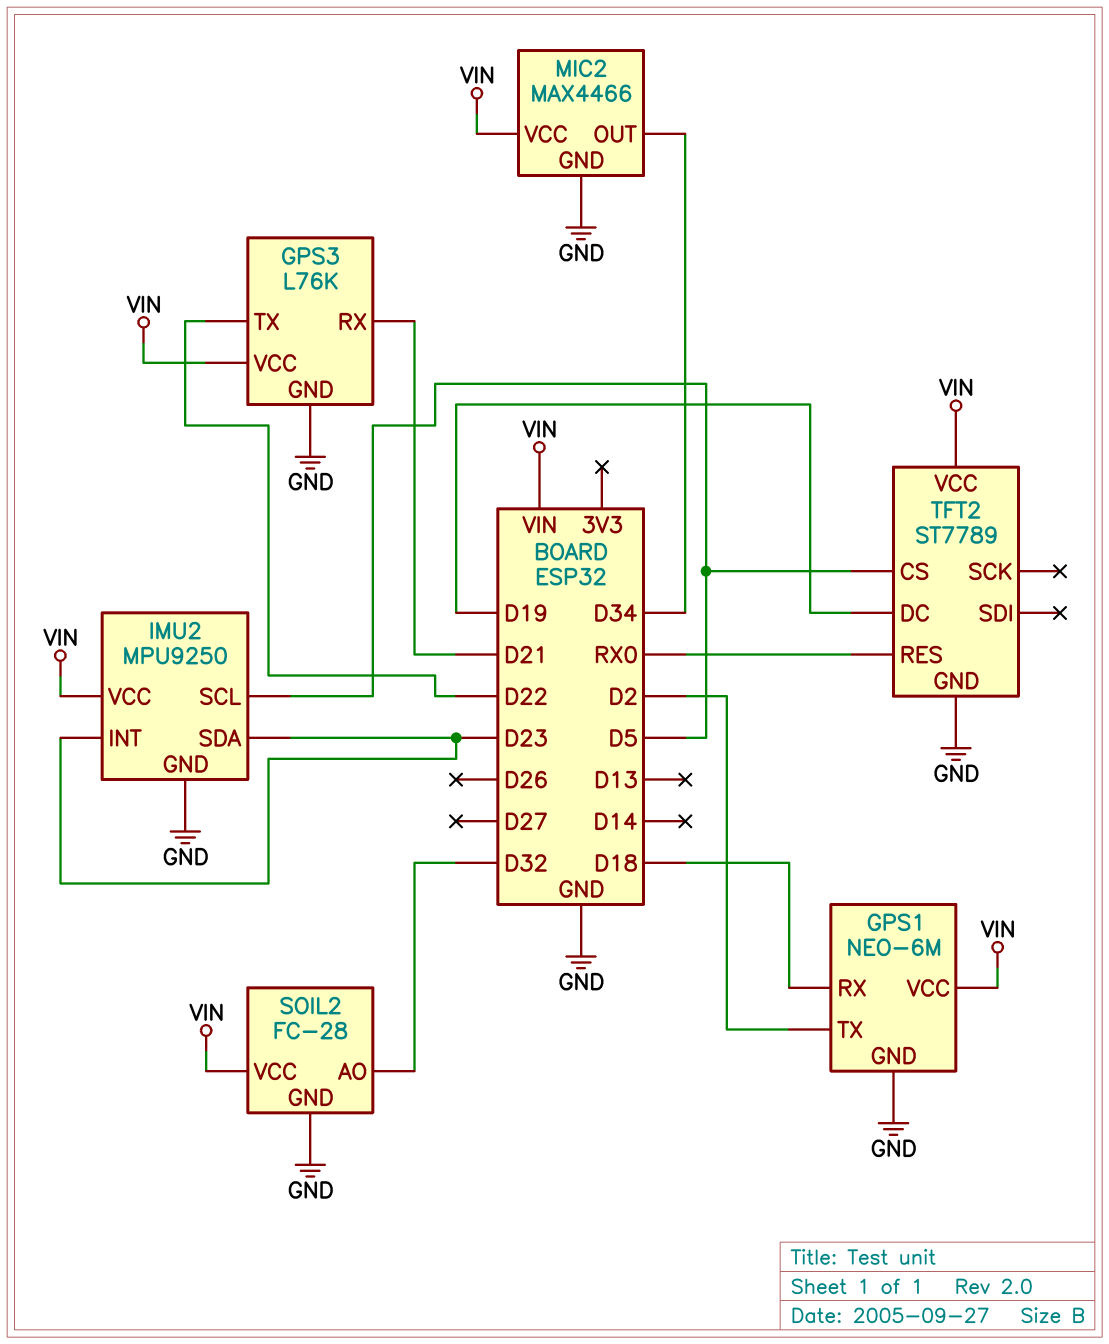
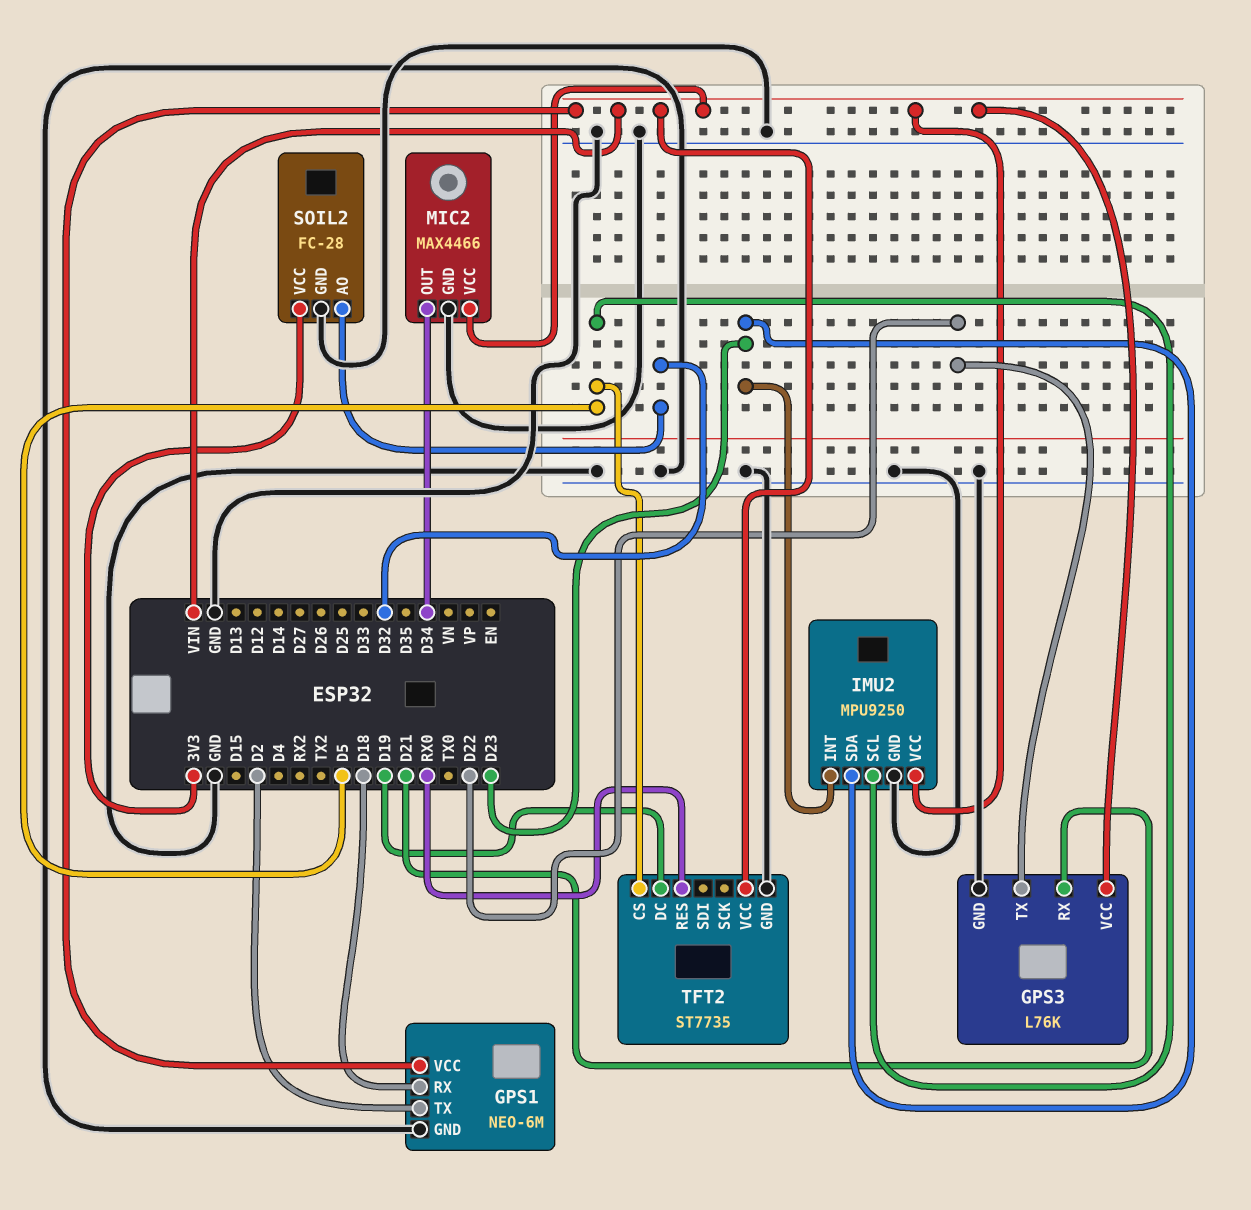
SOIL2 pin VCC: VIN -> 3V3
TFT2: ST7789 -> ST7735

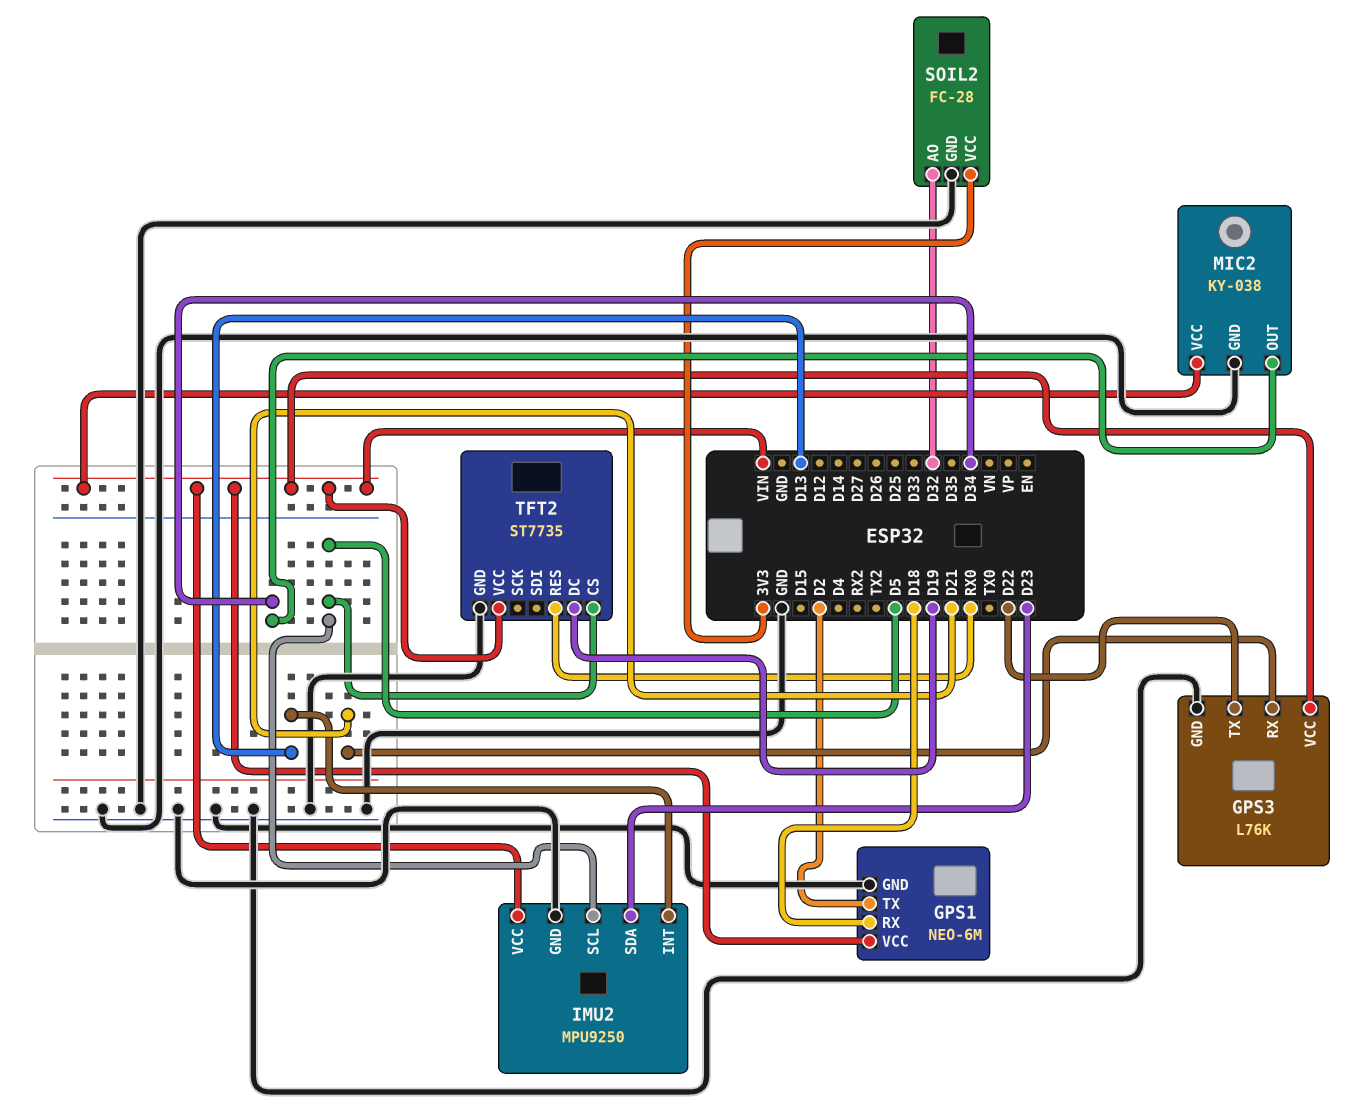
IMU2 pin INT: D23 -> D13
MIC2: MAX4466 -> KY-038

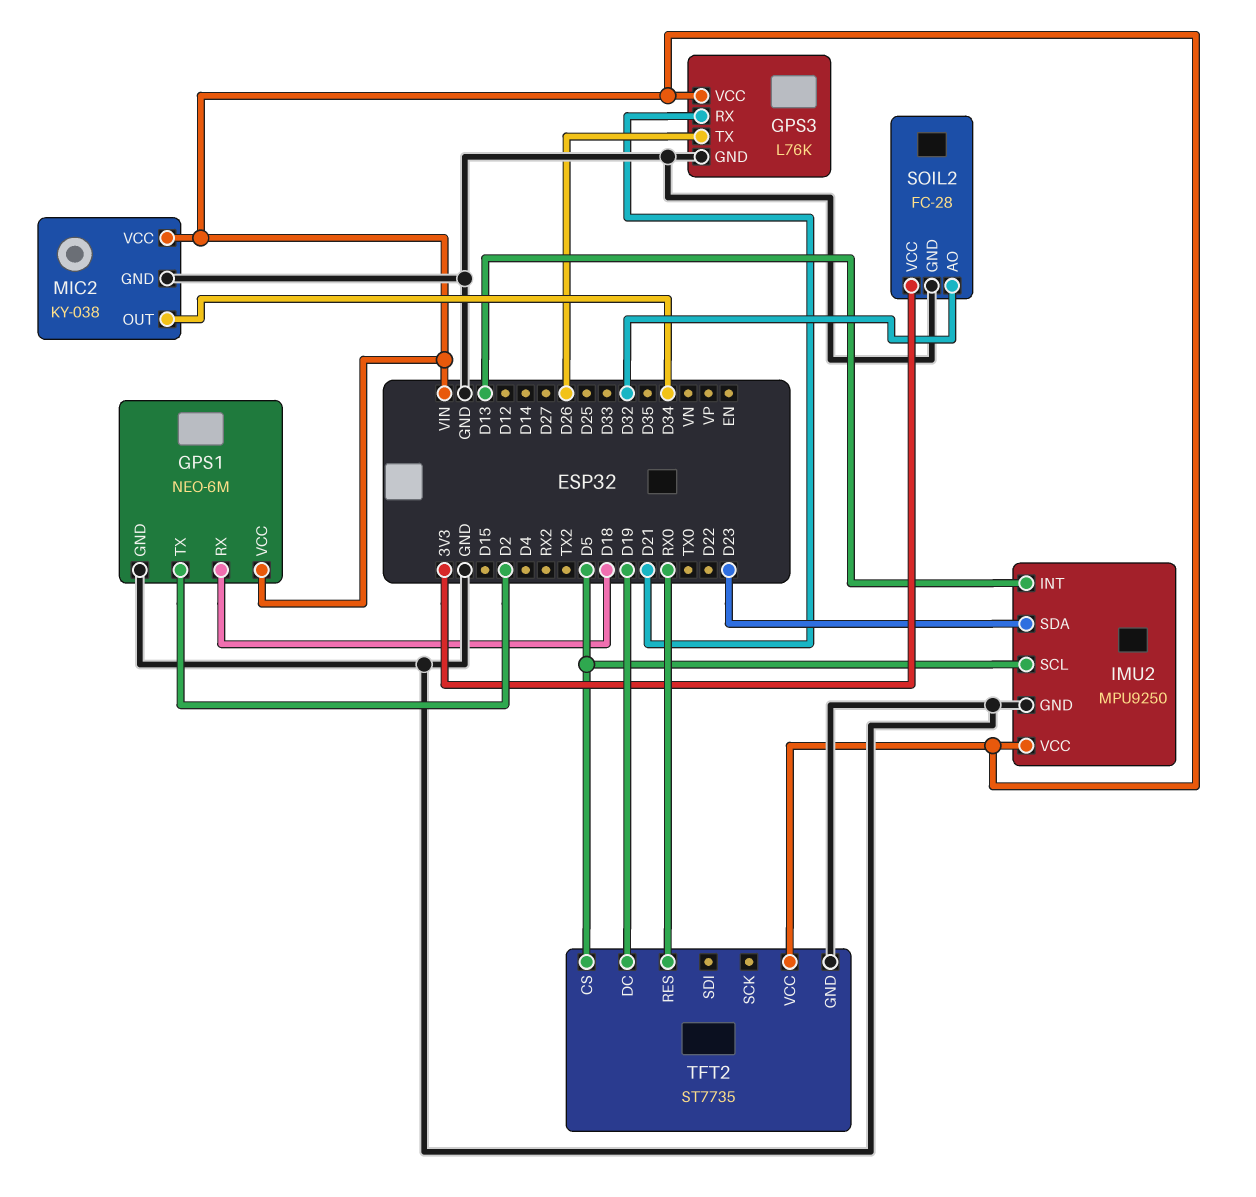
GPS3 pin TX: D22 -> D26

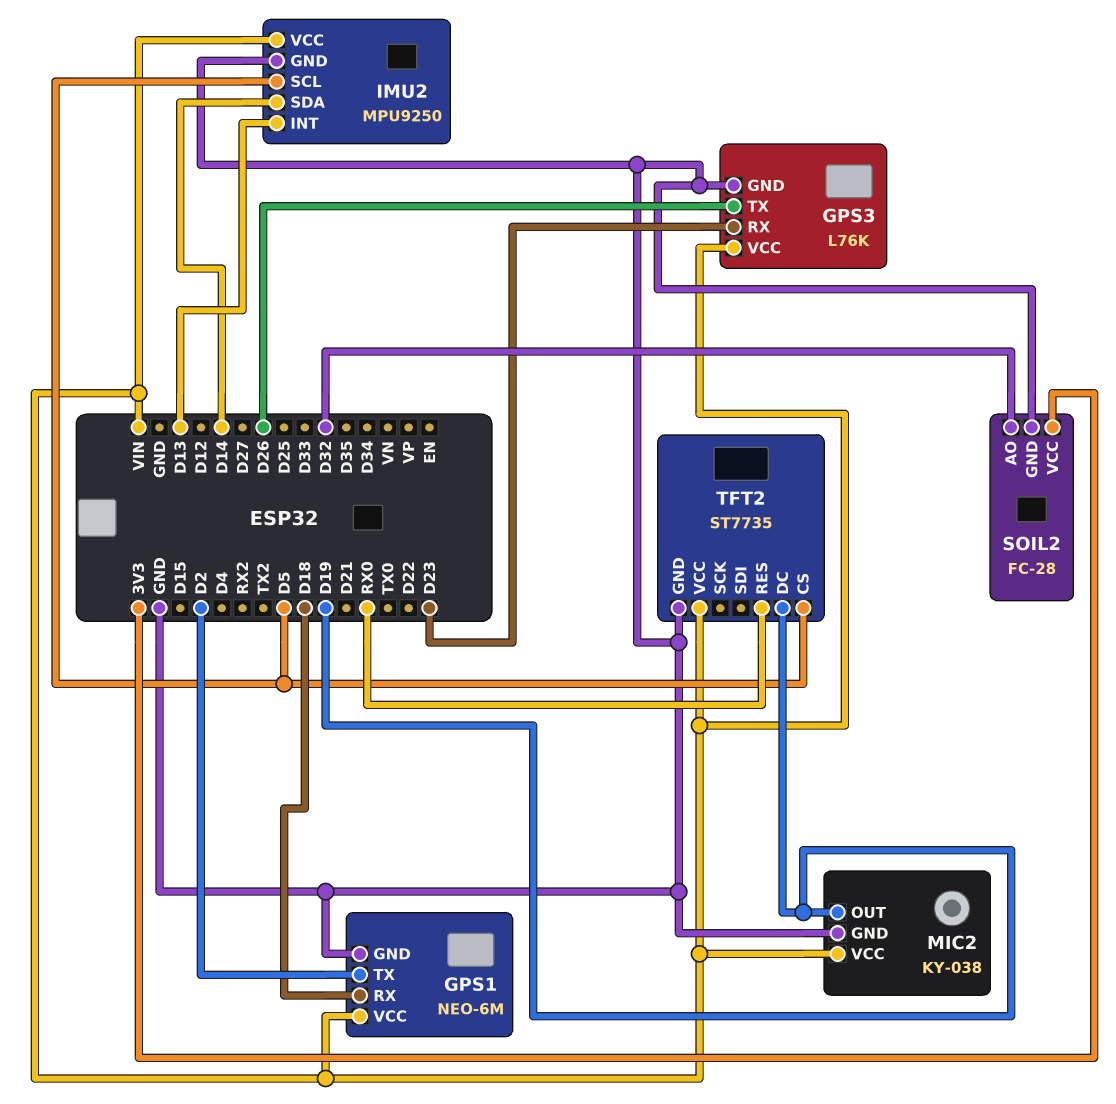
GPS3 pin RX: D21 -> D23
IMU2 pin SDA: D23 -> D14
MIC2 pin OUT: D34 -> D19

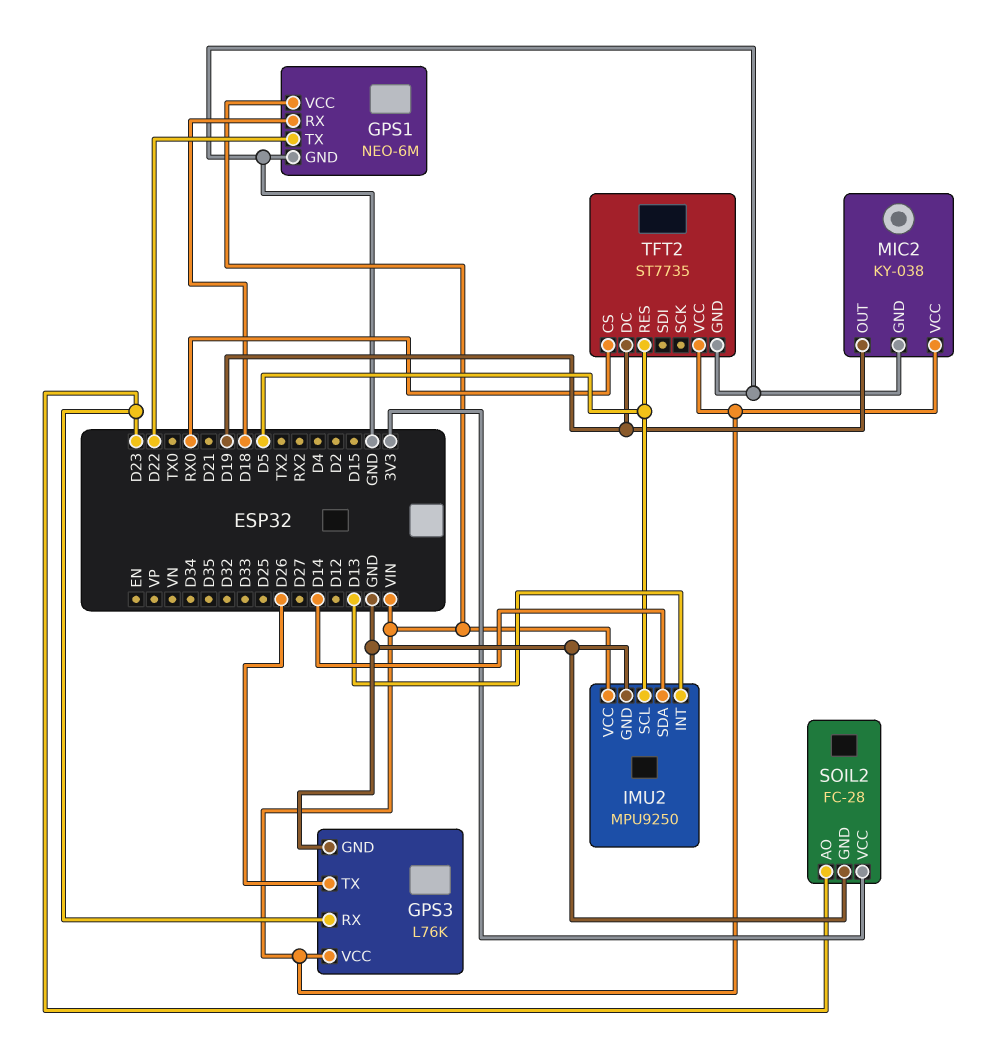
GPS1 pin TX: D2 -> D22
SOIL2 pin AO: D32 -> D23
TFT2 pin CS: D5 -> RX0
TFT2 pin RES: RX0 -> D5

